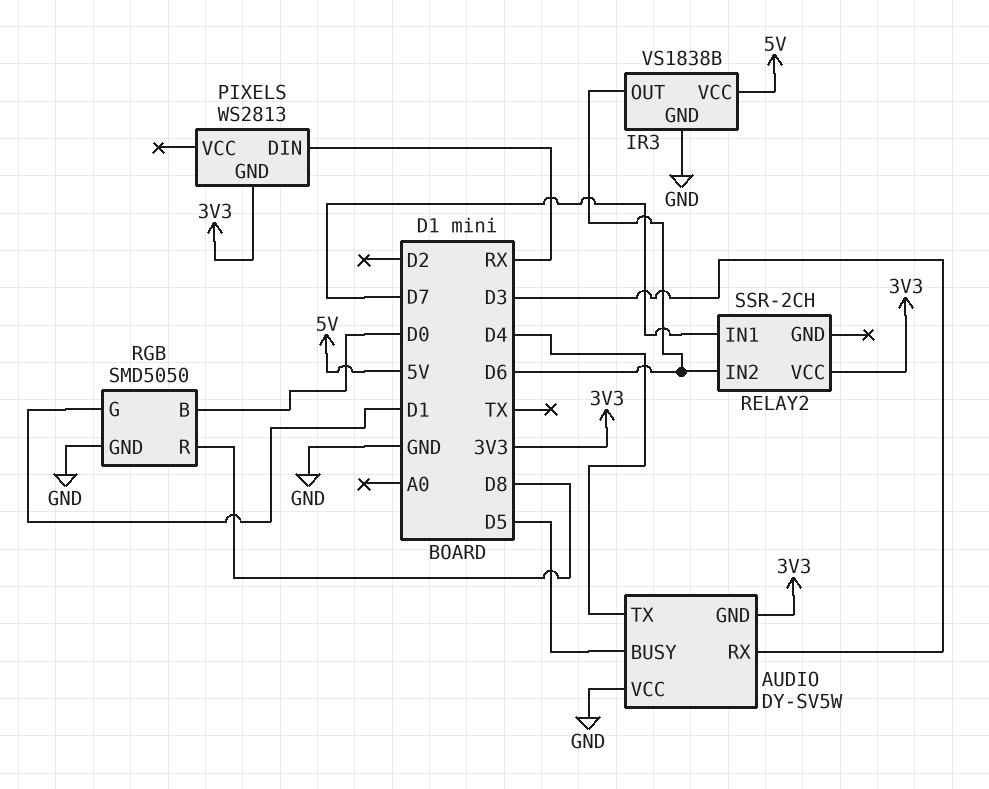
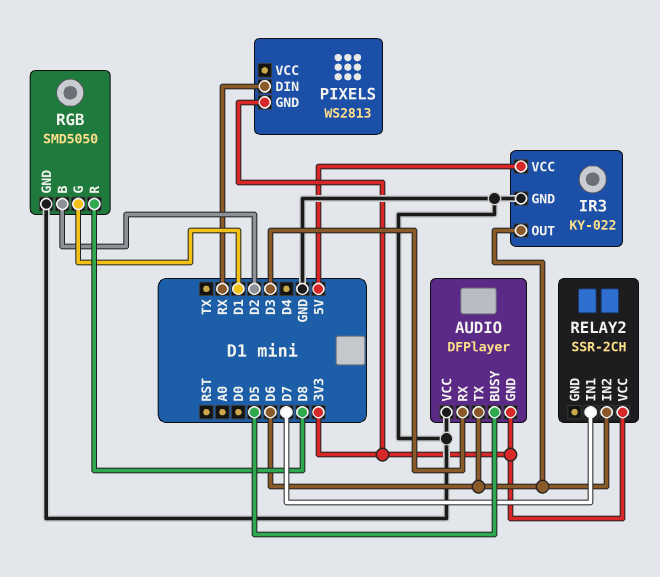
AUDIO: DY-SV5W -> DFPlayer
AUDIO pin TX: D4 -> D6
IR3: VS1838B -> KY-022
RGB pin B: D0 -> D2

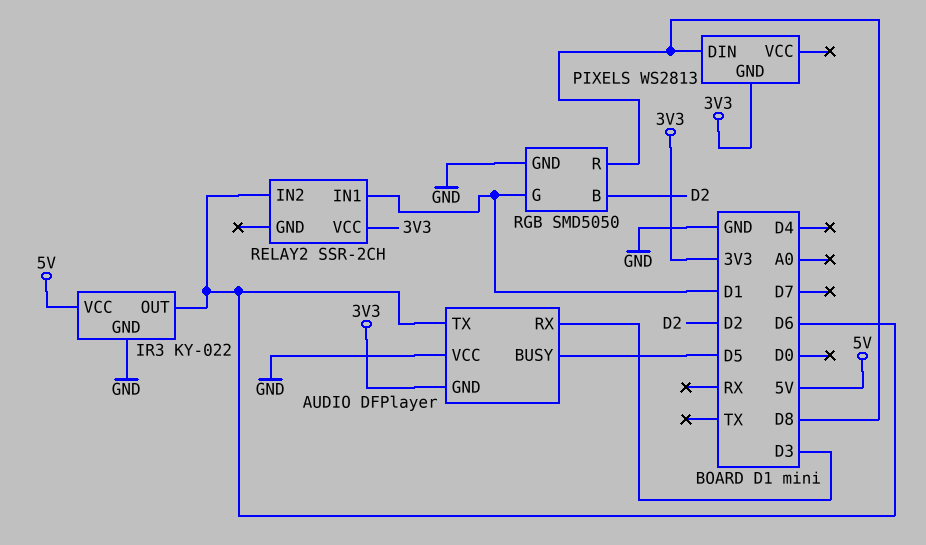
PIXELS pin DIN: RX -> D8
RELAY2 pin IN1: D7 -> D1

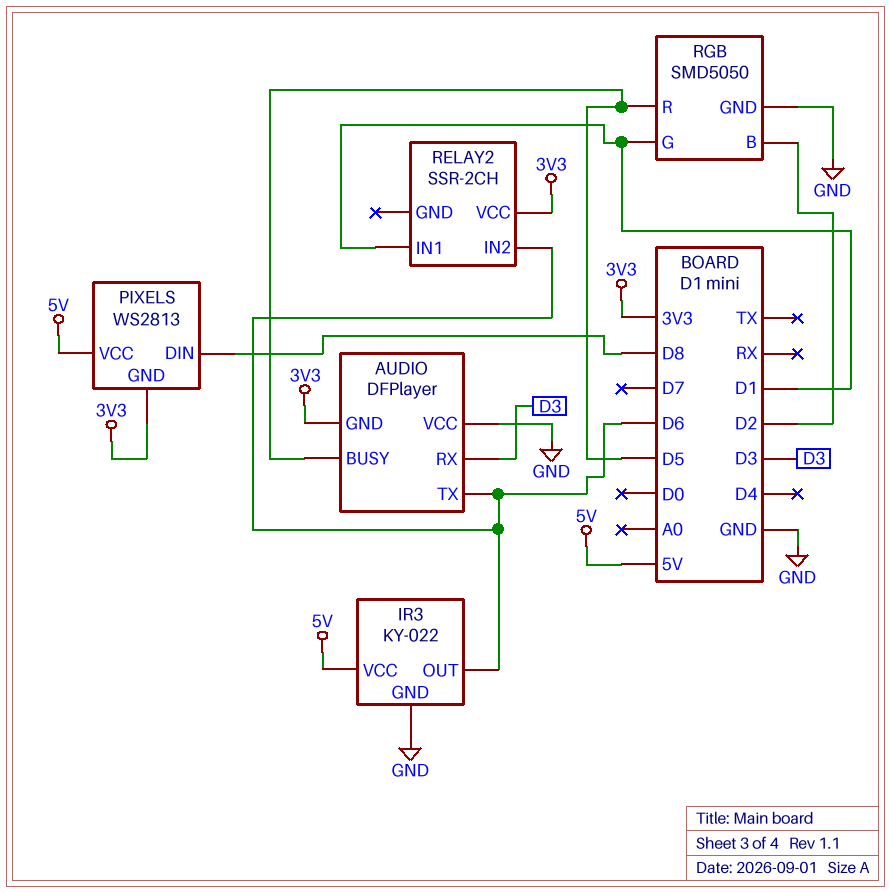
PIXELS pin VCC: none -> 5V
RGB pin R: D8 -> D5

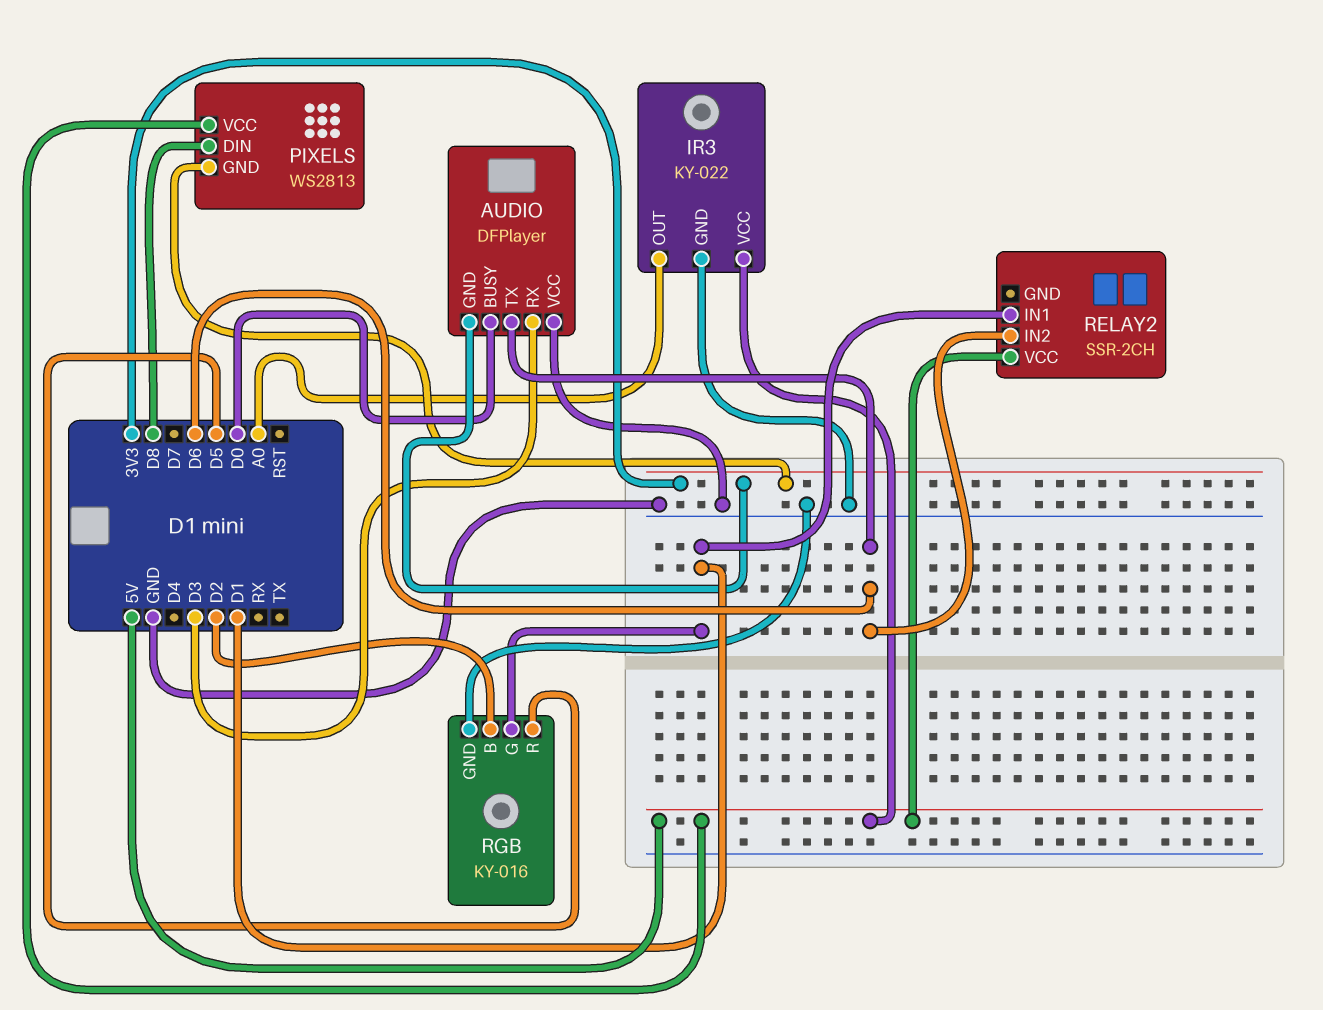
AUDIO pin BUSY: D5 -> D0
IR3 pin OUT: D6 -> A0
RELAY2 pin VCC: 3V3 -> 5V
RGB: SMD5050 -> KY-016

